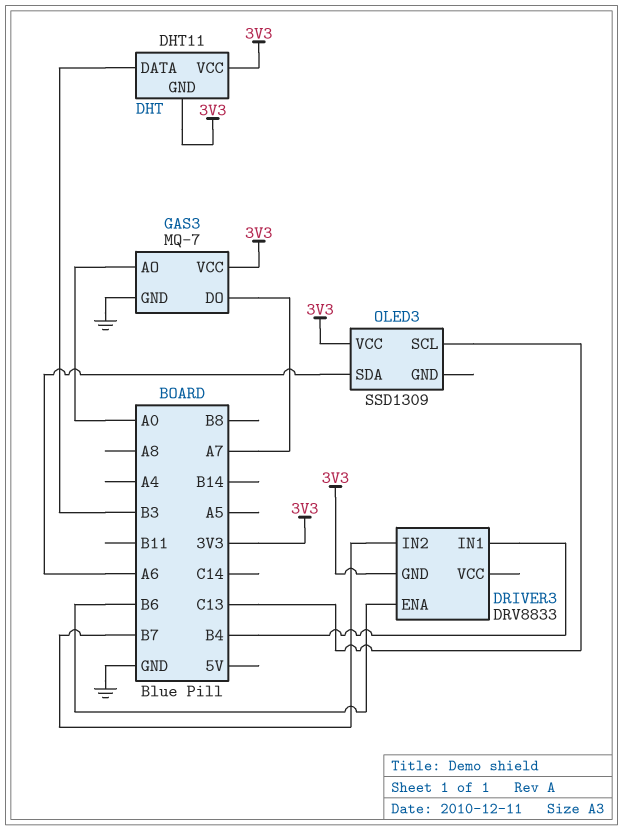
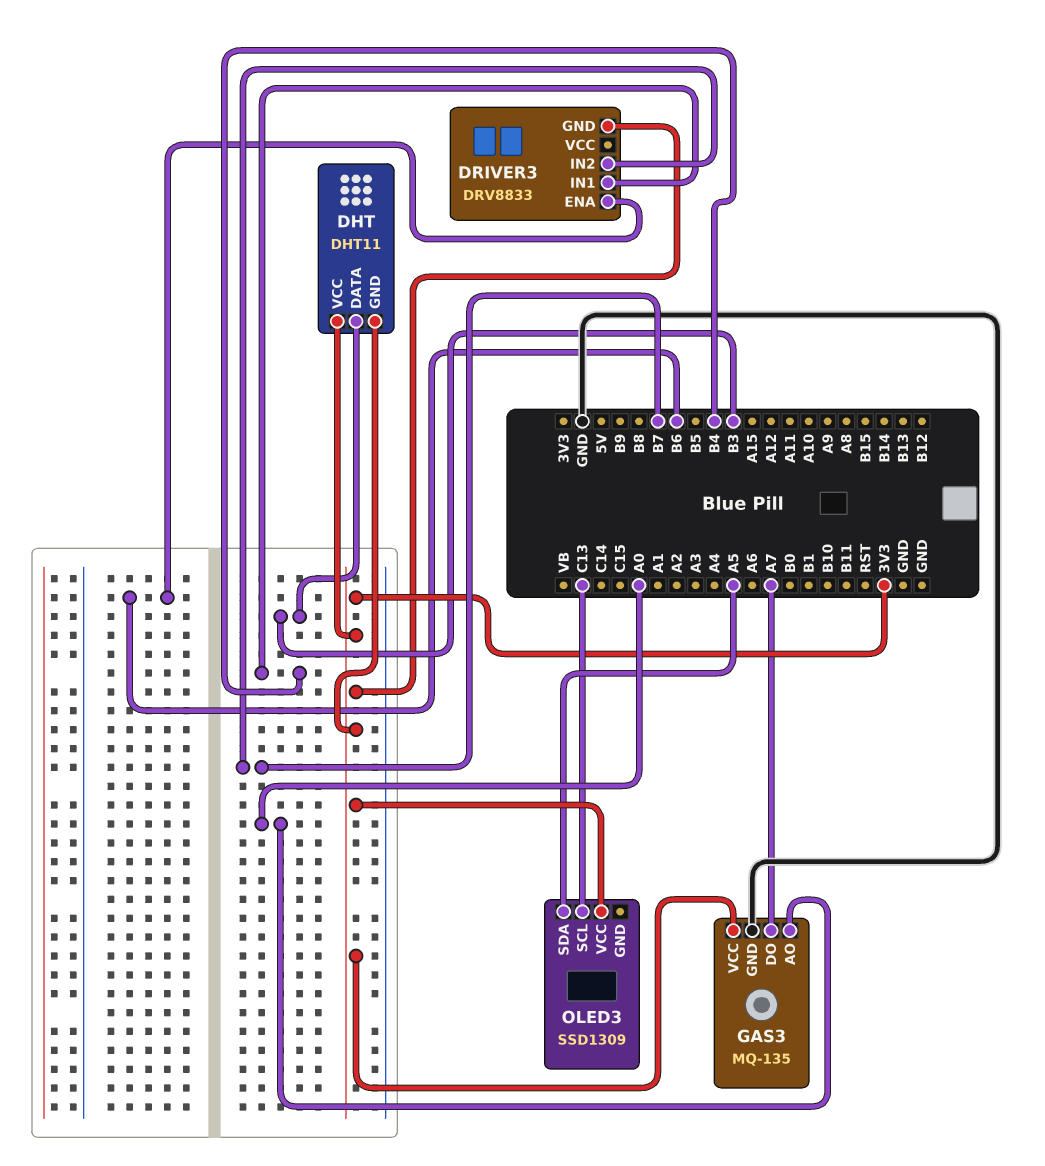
GAS3: MQ-7 -> MQ-135
OLED3 pin SDA: A6 -> A5

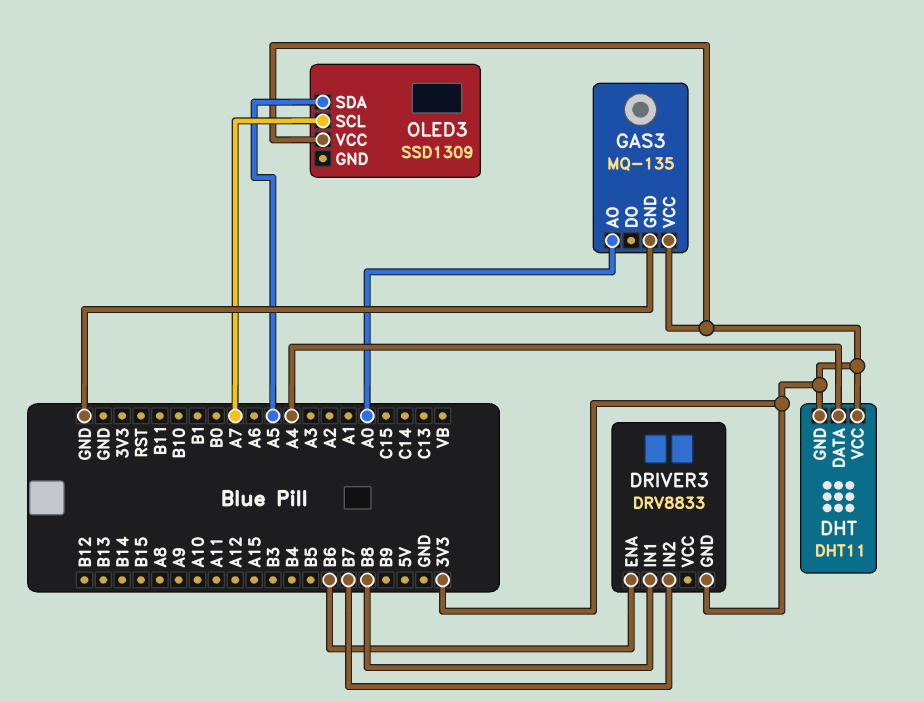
DHT pin DATA: B3 -> A4
DRIVER3 pin IN1: B4 -> B8
GAS3 pin DO: A7 -> none
OLED3 pin SCL: C13 -> A7

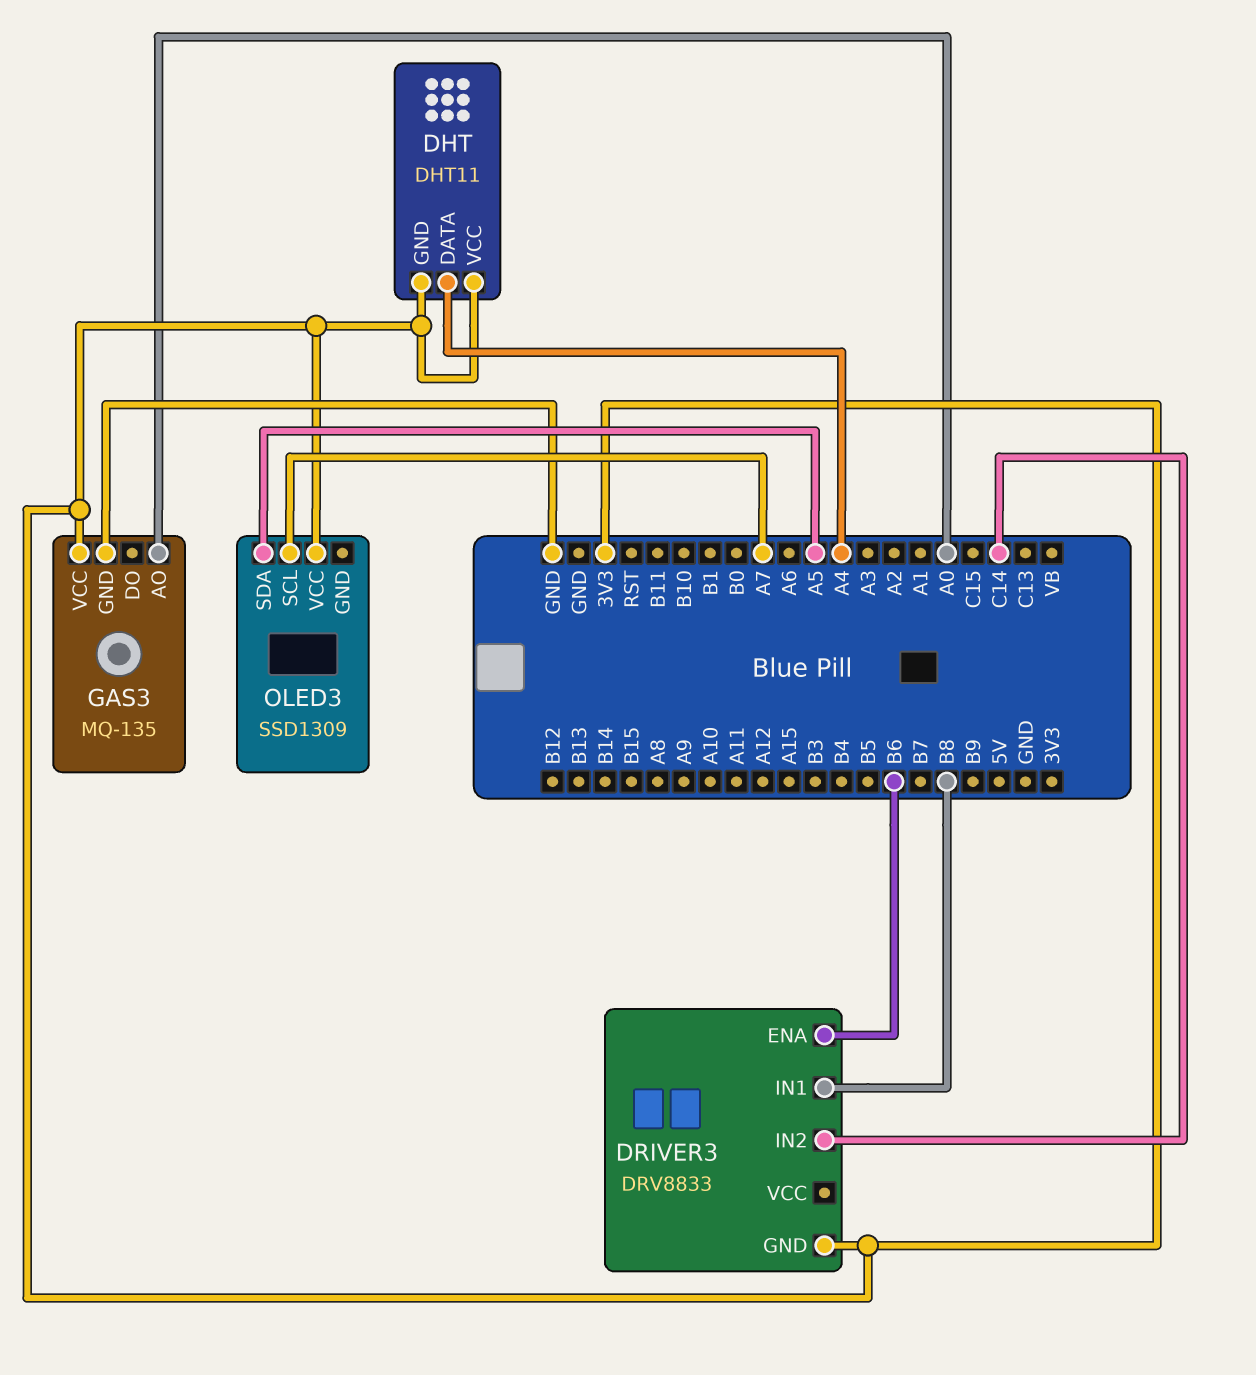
DRIVER3 pin IN2: B7 -> C14

